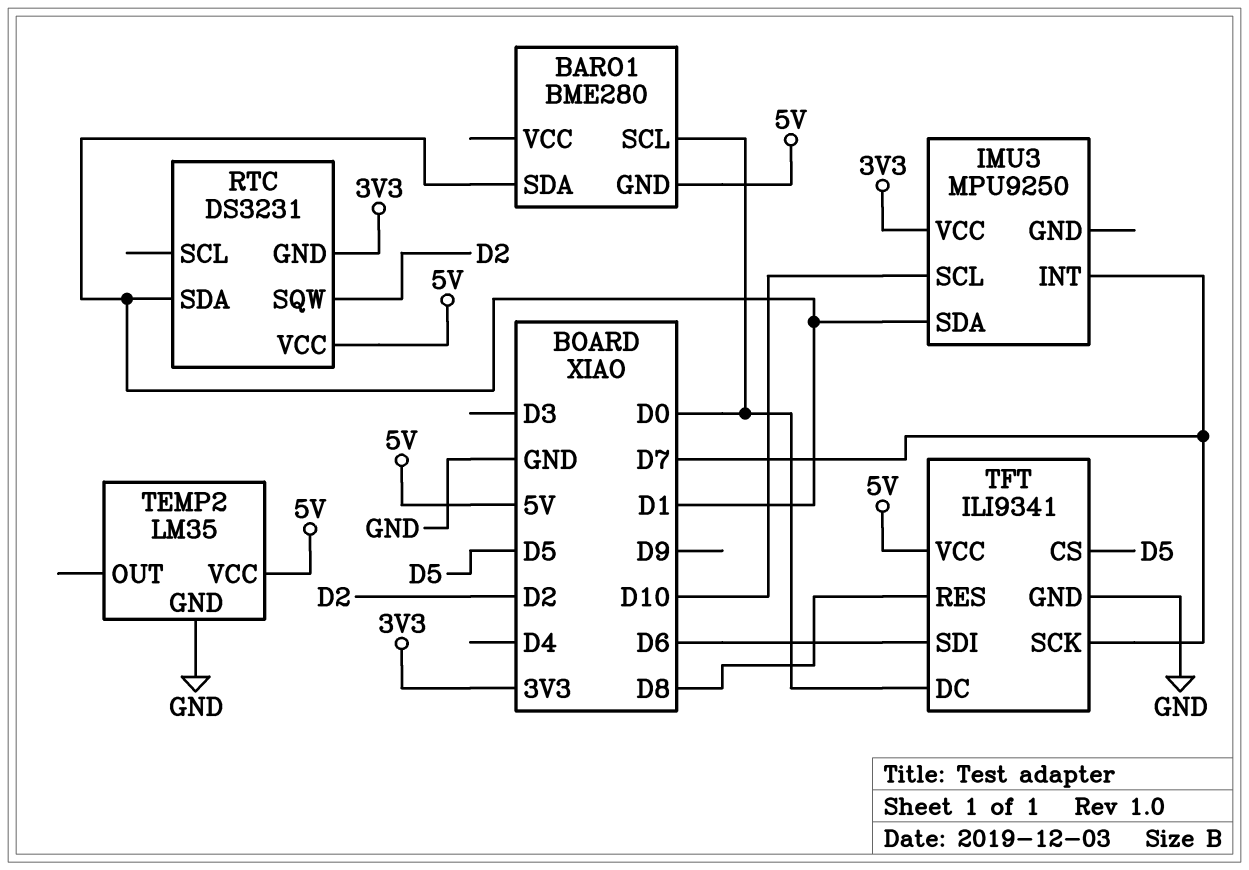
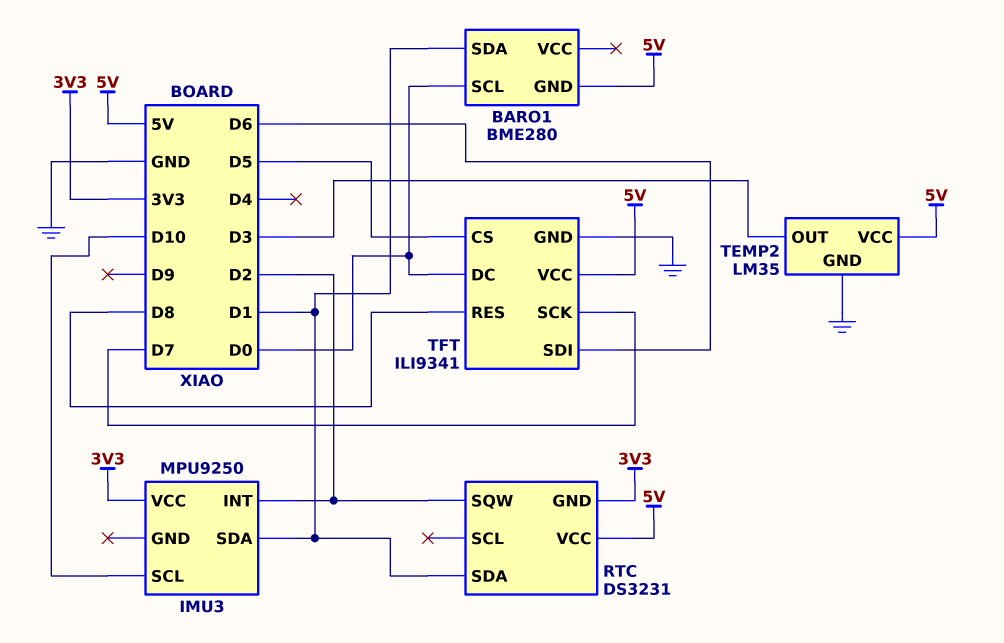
IMU3 pin INT: D7 -> D2
TEMP2 pin OUT: none -> D3

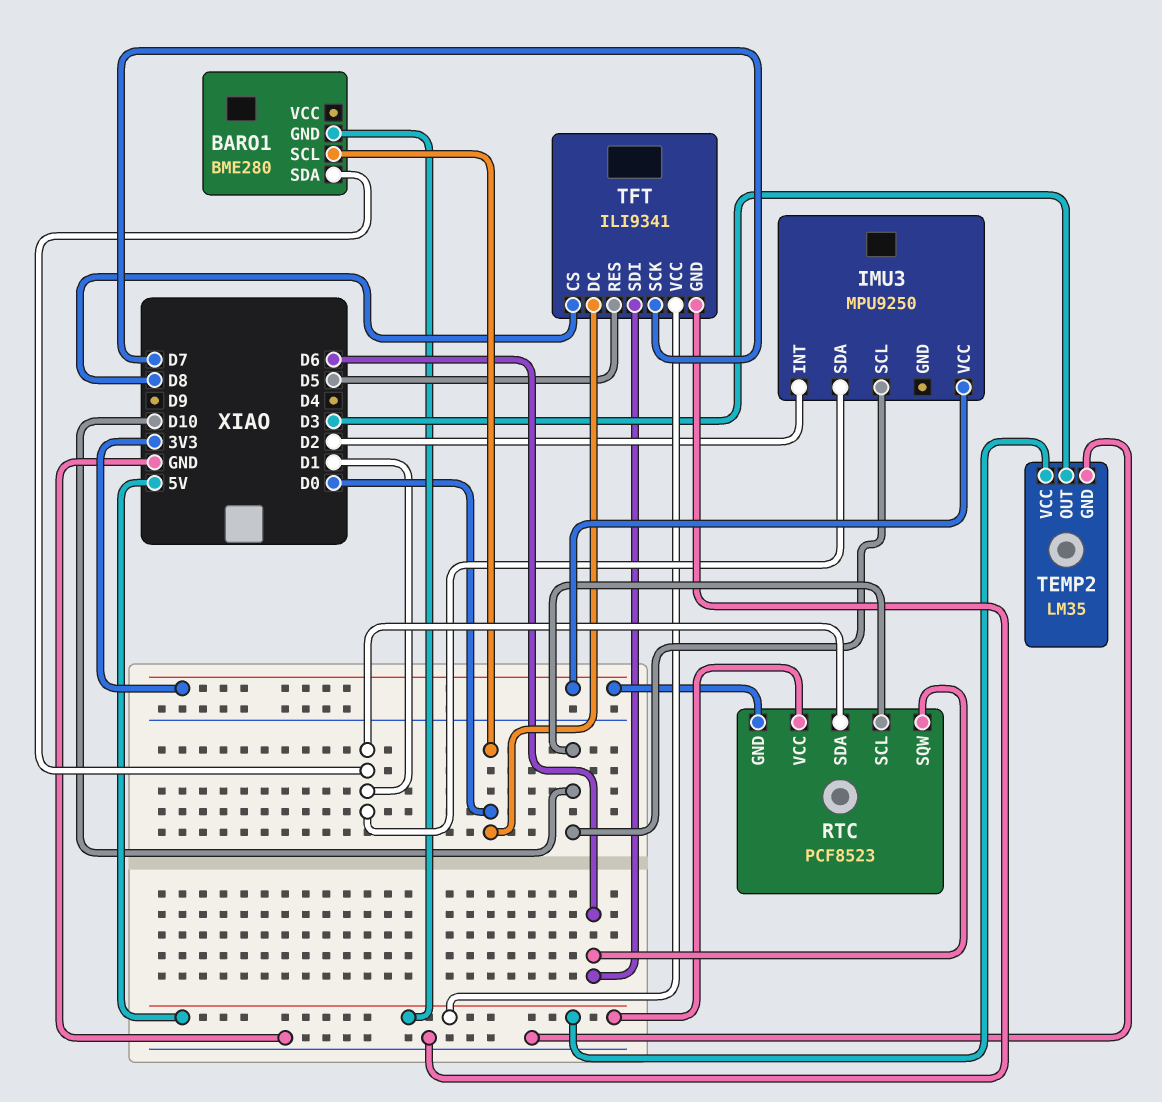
RTC: DS3231 -> PCF8523
RTC pin SCL: none -> D10
RTC pin SQW: D2 -> D6
TFT pin CS: D5 -> D8
TFT pin RES: D8 -> D5

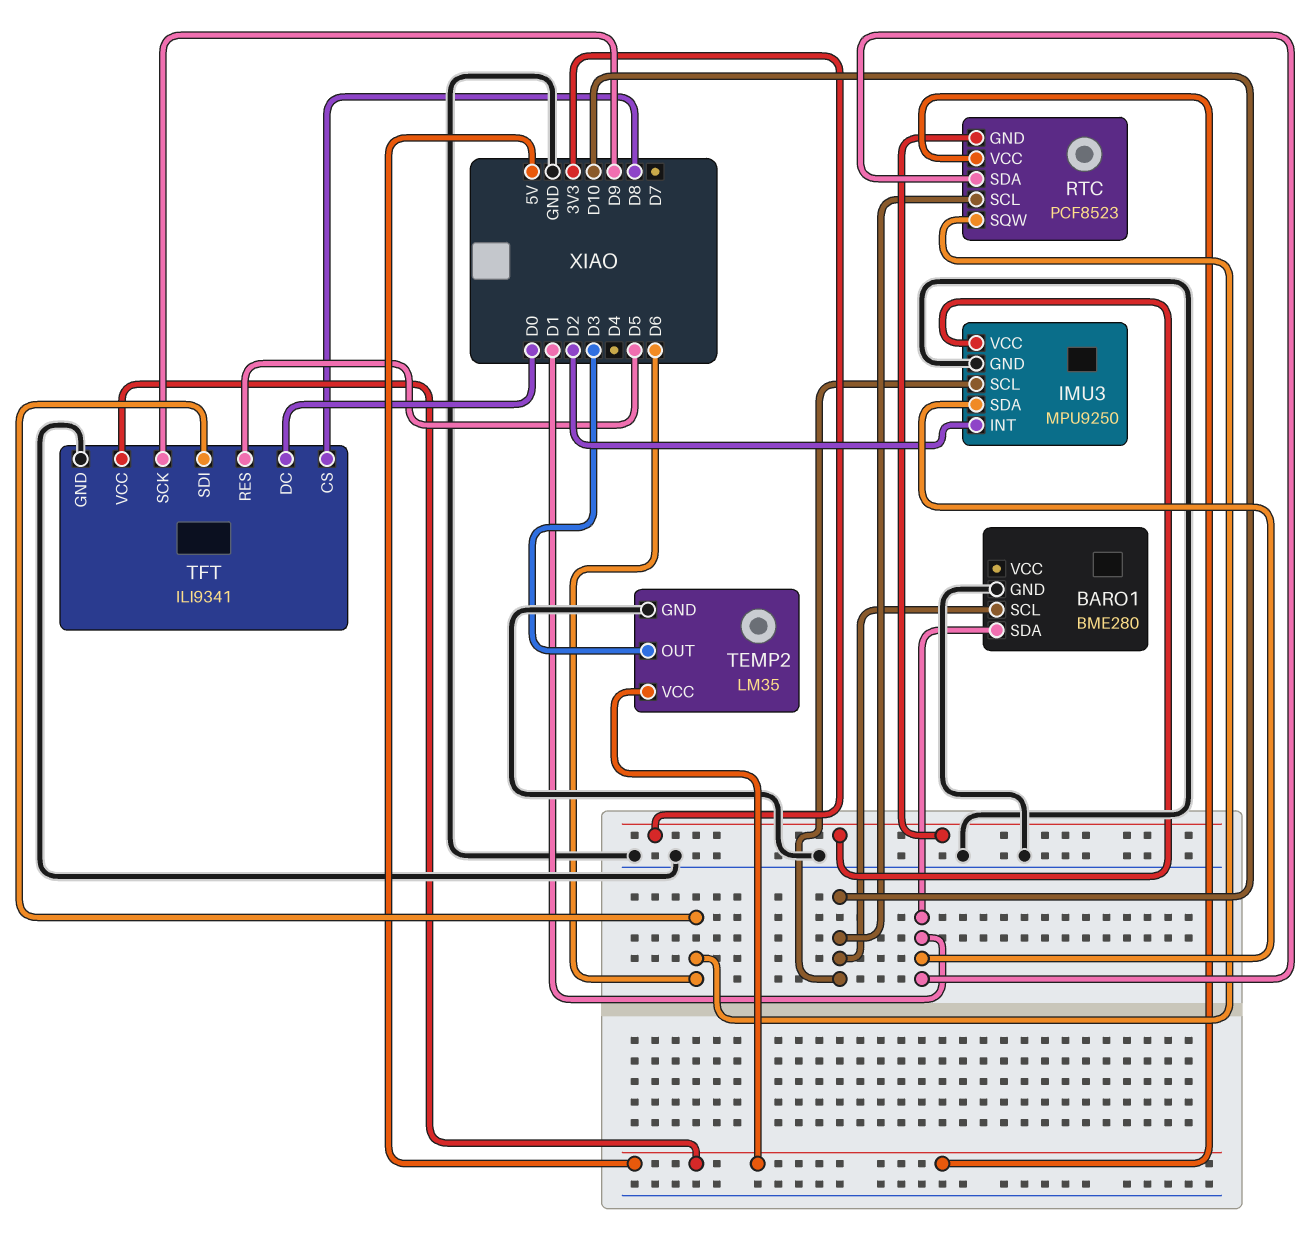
BARO1 pin GND: 5V -> GND
BARO1 pin SCL: D0 -> D10
IMU3 pin GND: none -> GND
TFT pin SCK: D7 -> D9

